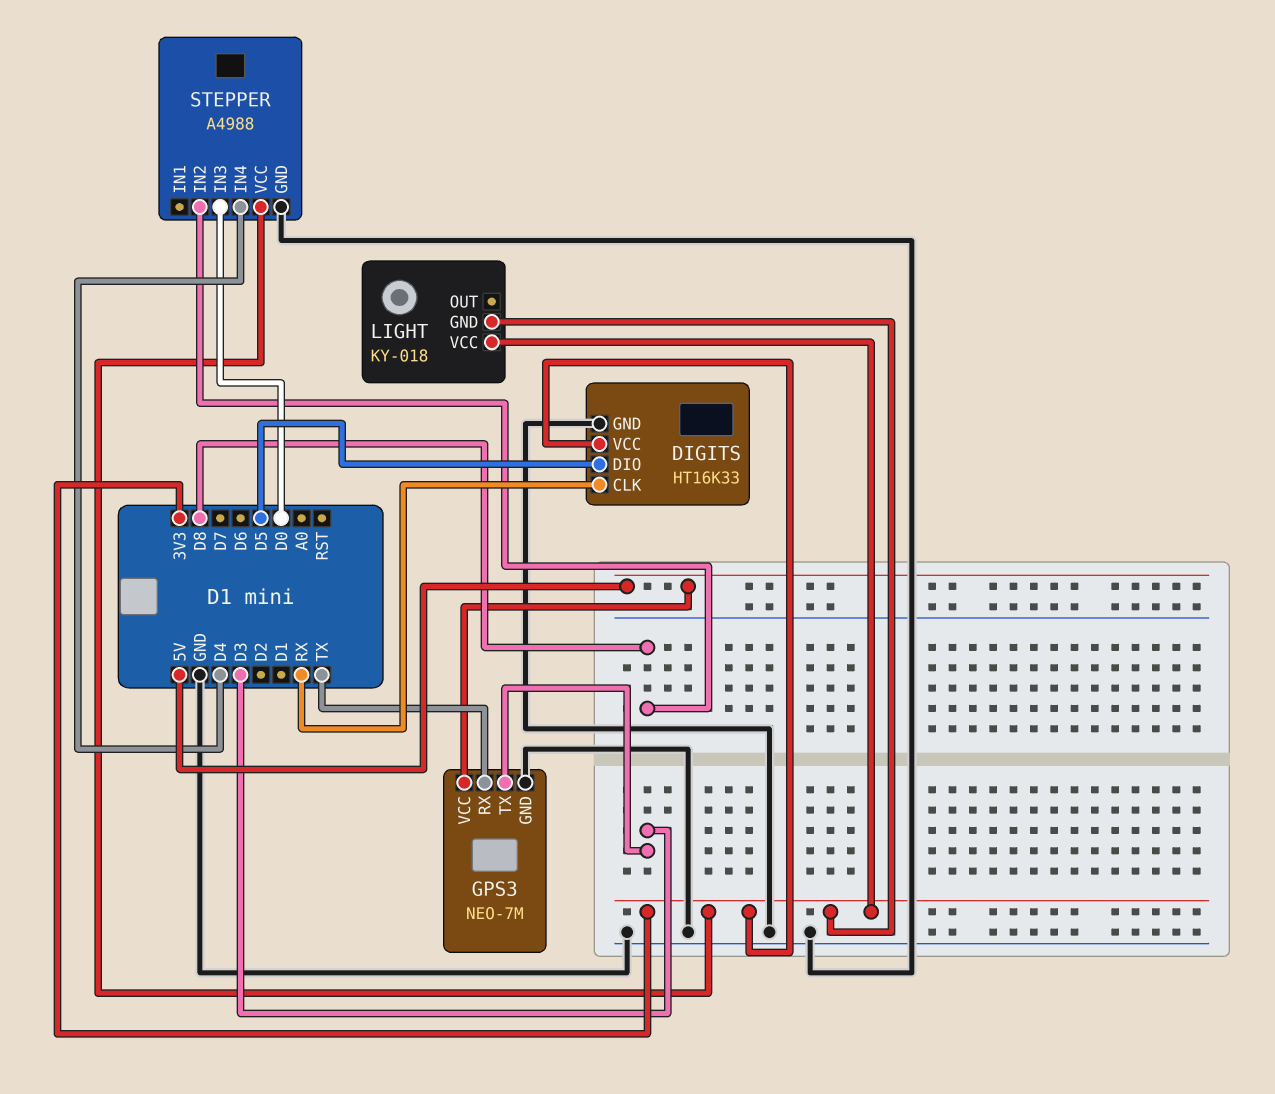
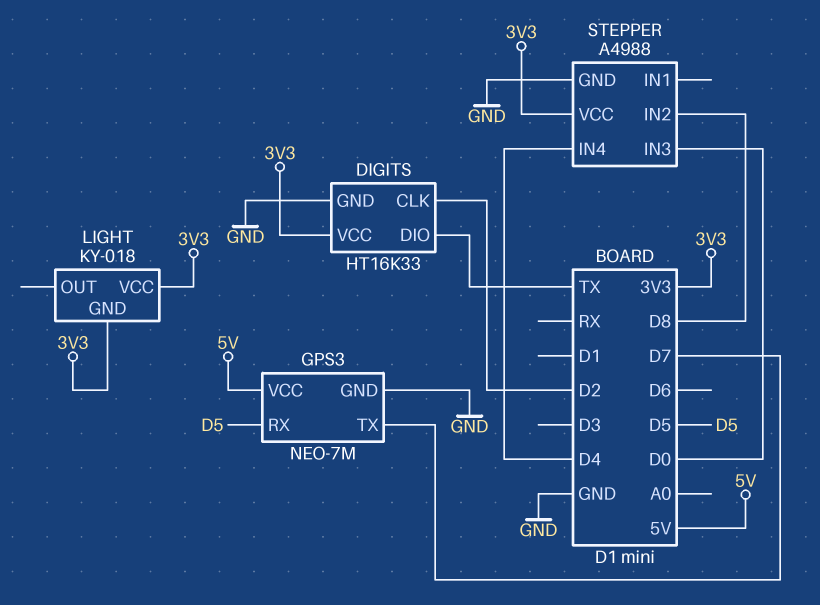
DIGITS pin CLK: RX -> D2
DIGITS pin DIO: D5 -> TX
GPS3 pin RX: TX -> D5
GPS3 pin TX: D3 -> D7

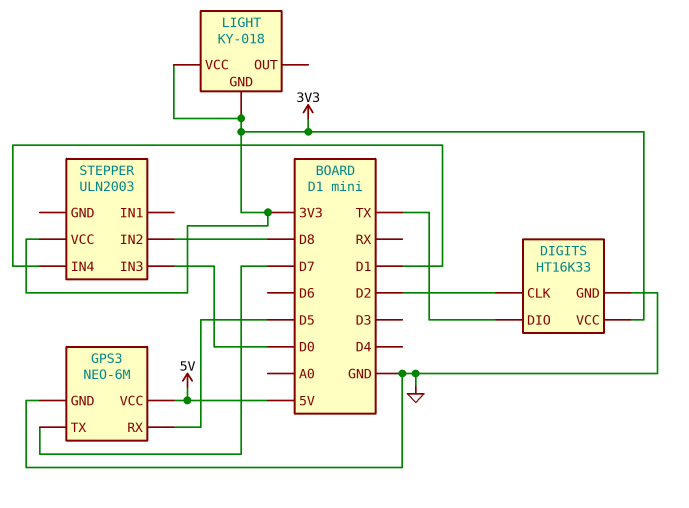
GPS3: NEO-7M -> NEO-6M
STEPPER: A4988 -> ULN2003
STEPPER pin GND: GND -> none
STEPPER pin IN4: D4 -> D1

